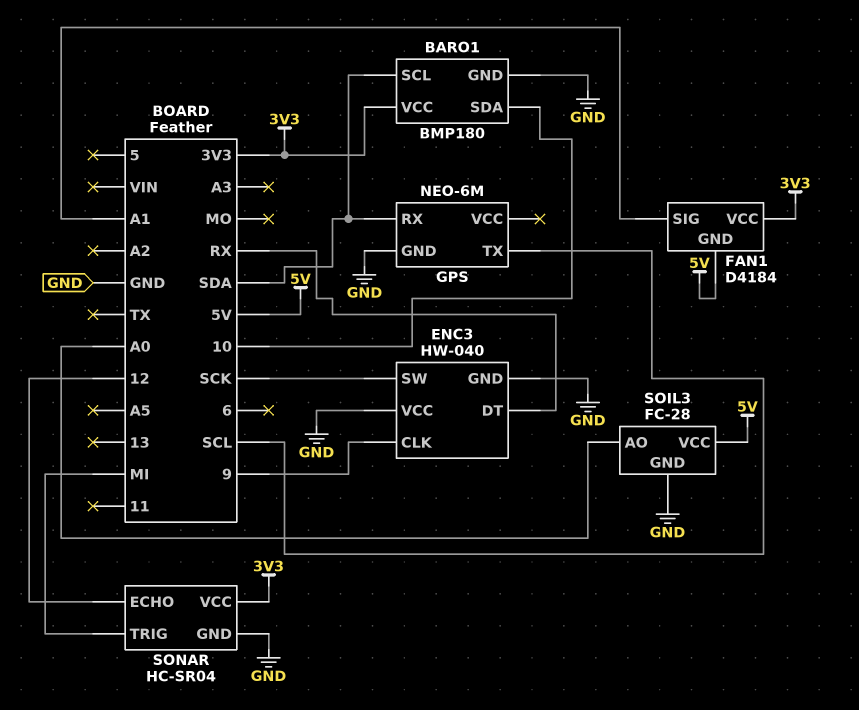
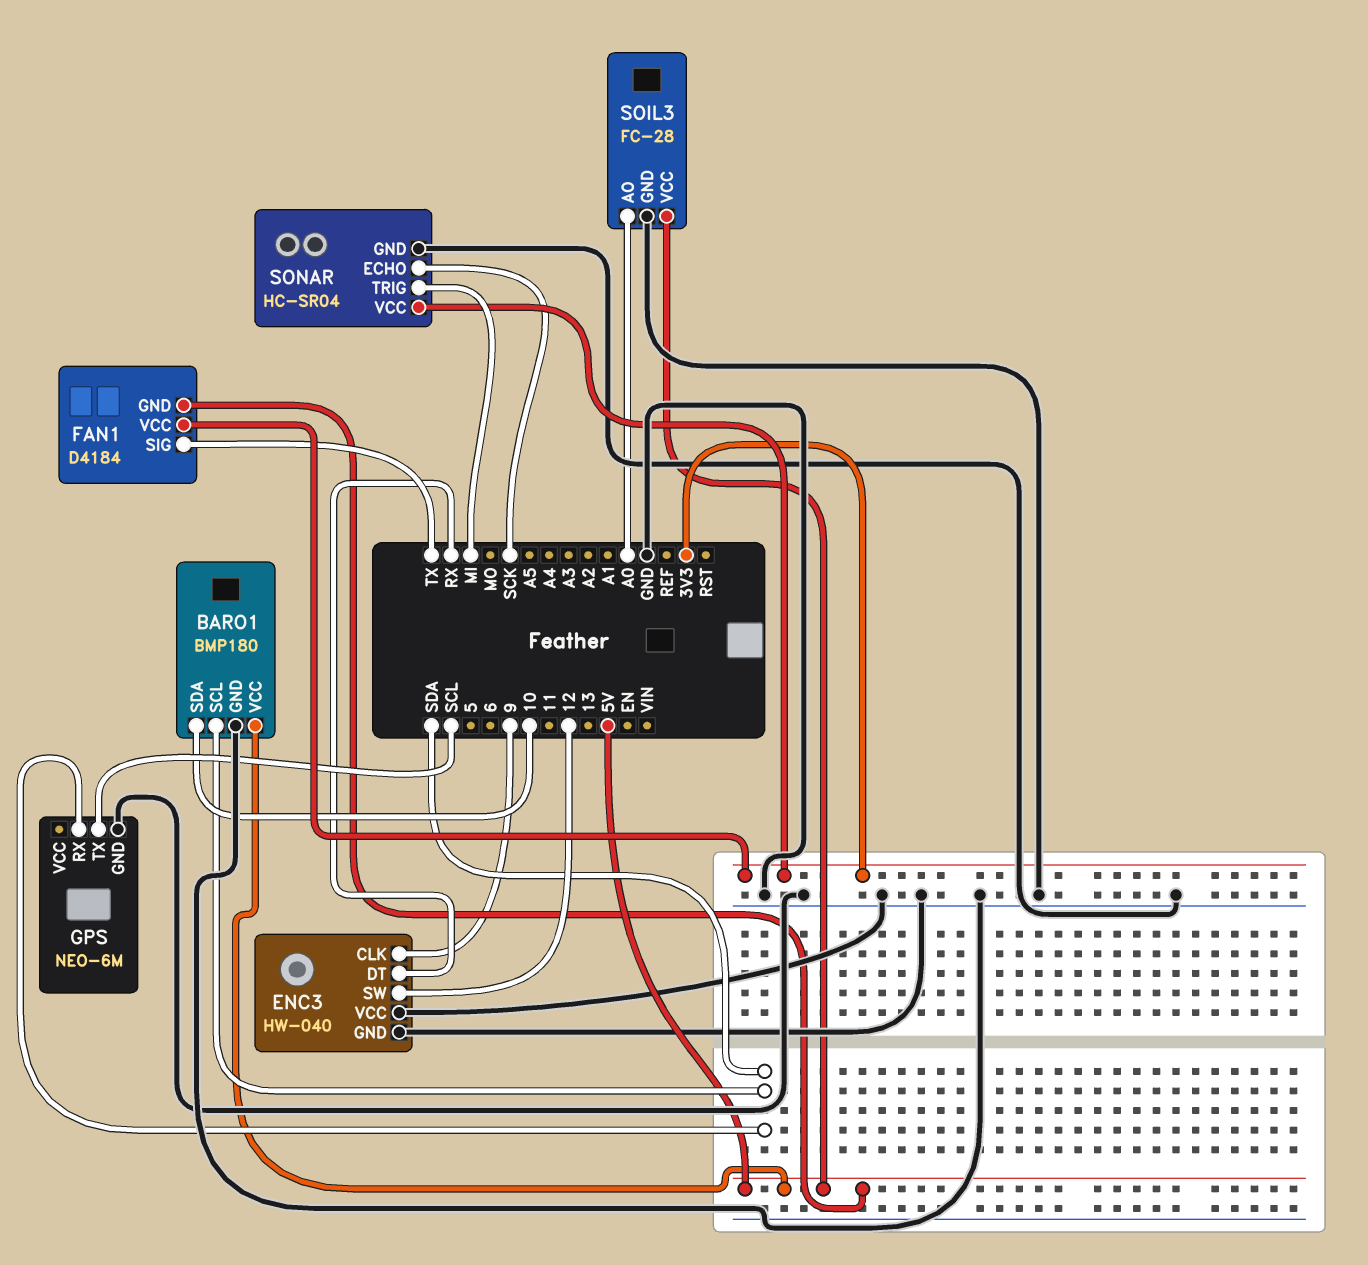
BARO1 pin VCC: 3V3 -> 5V
ENC3 pin SW: SCK -> 12
FAN1 pin SIG: A1 -> TX
SONAR pin ECHO: 12 -> SCK

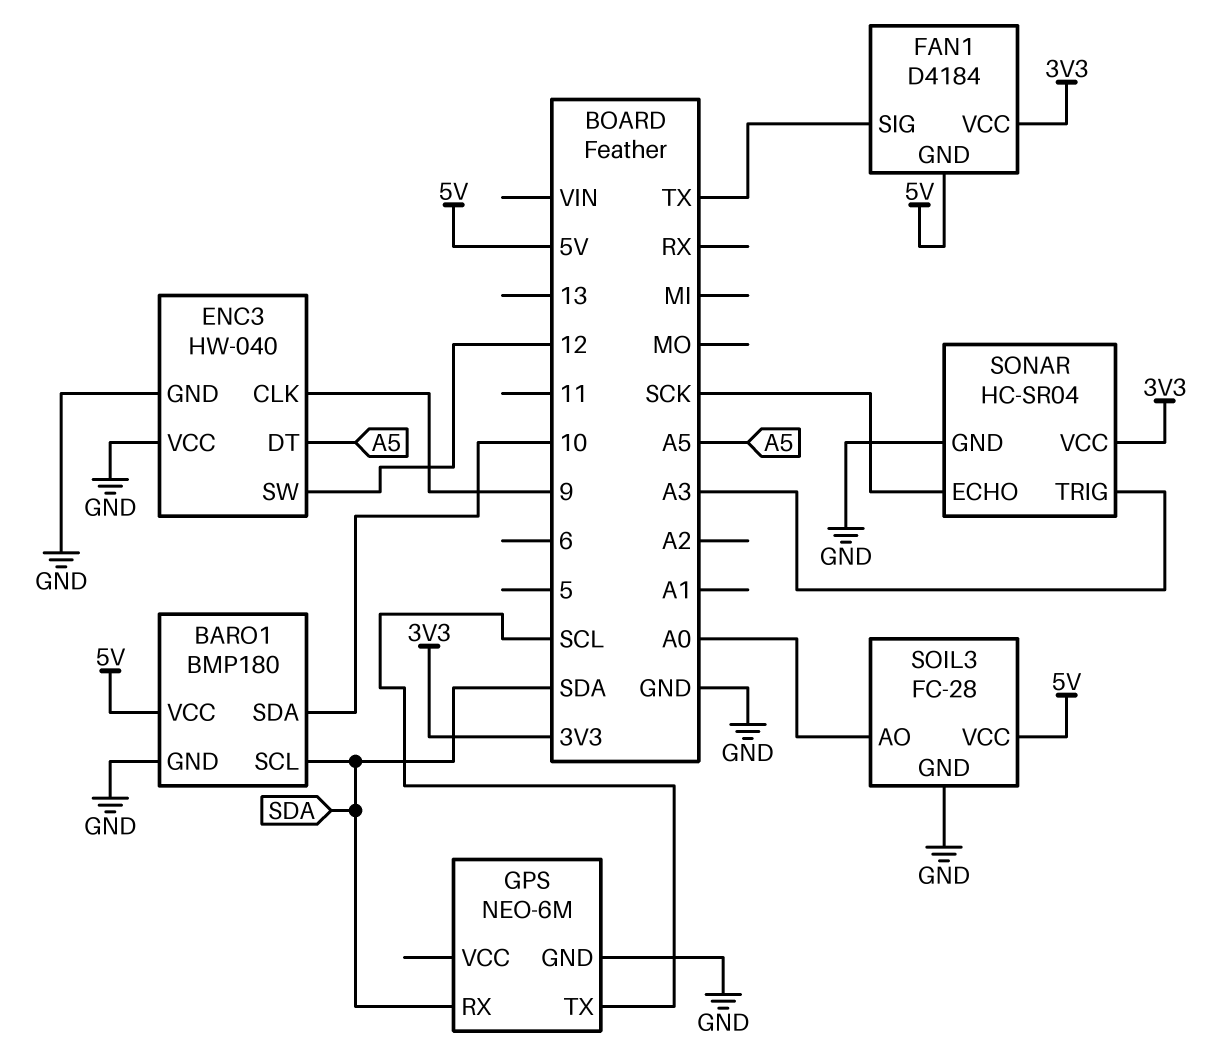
ENC3 pin DT: RX -> A5
SONAR pin TRIG: MI -> A3

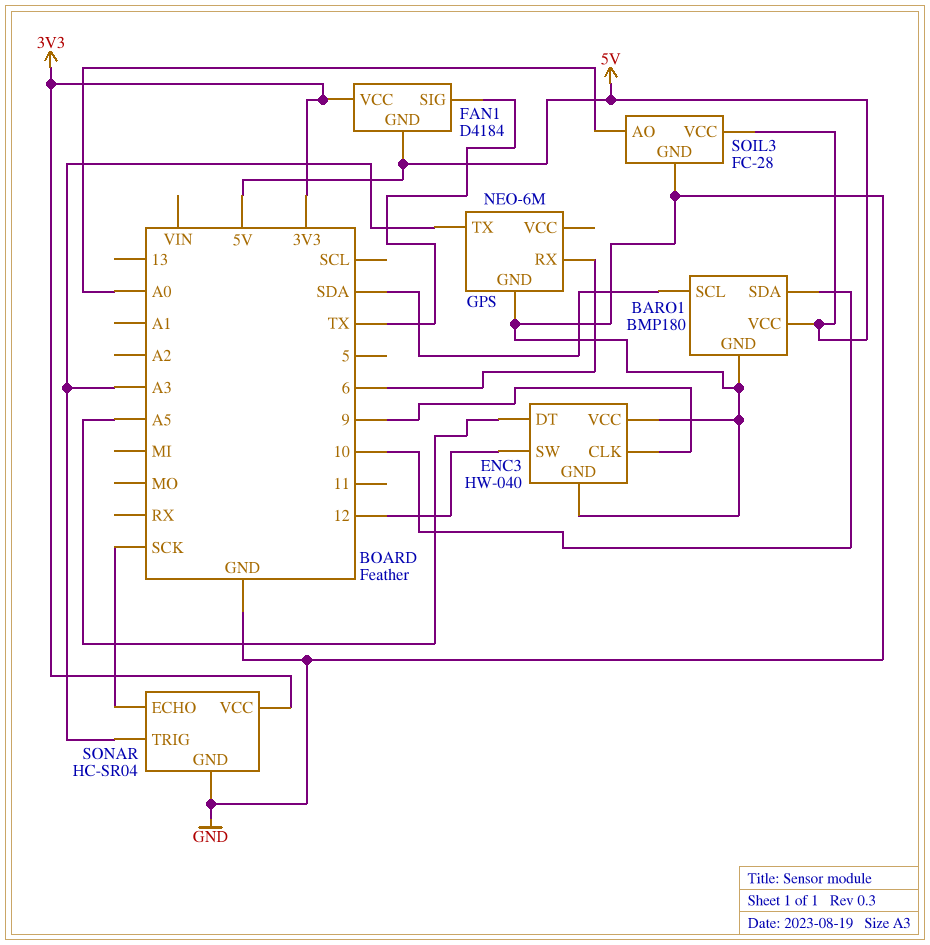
GPS pin RX: SDA -> 6
GPS pin TX: SCL -> A3

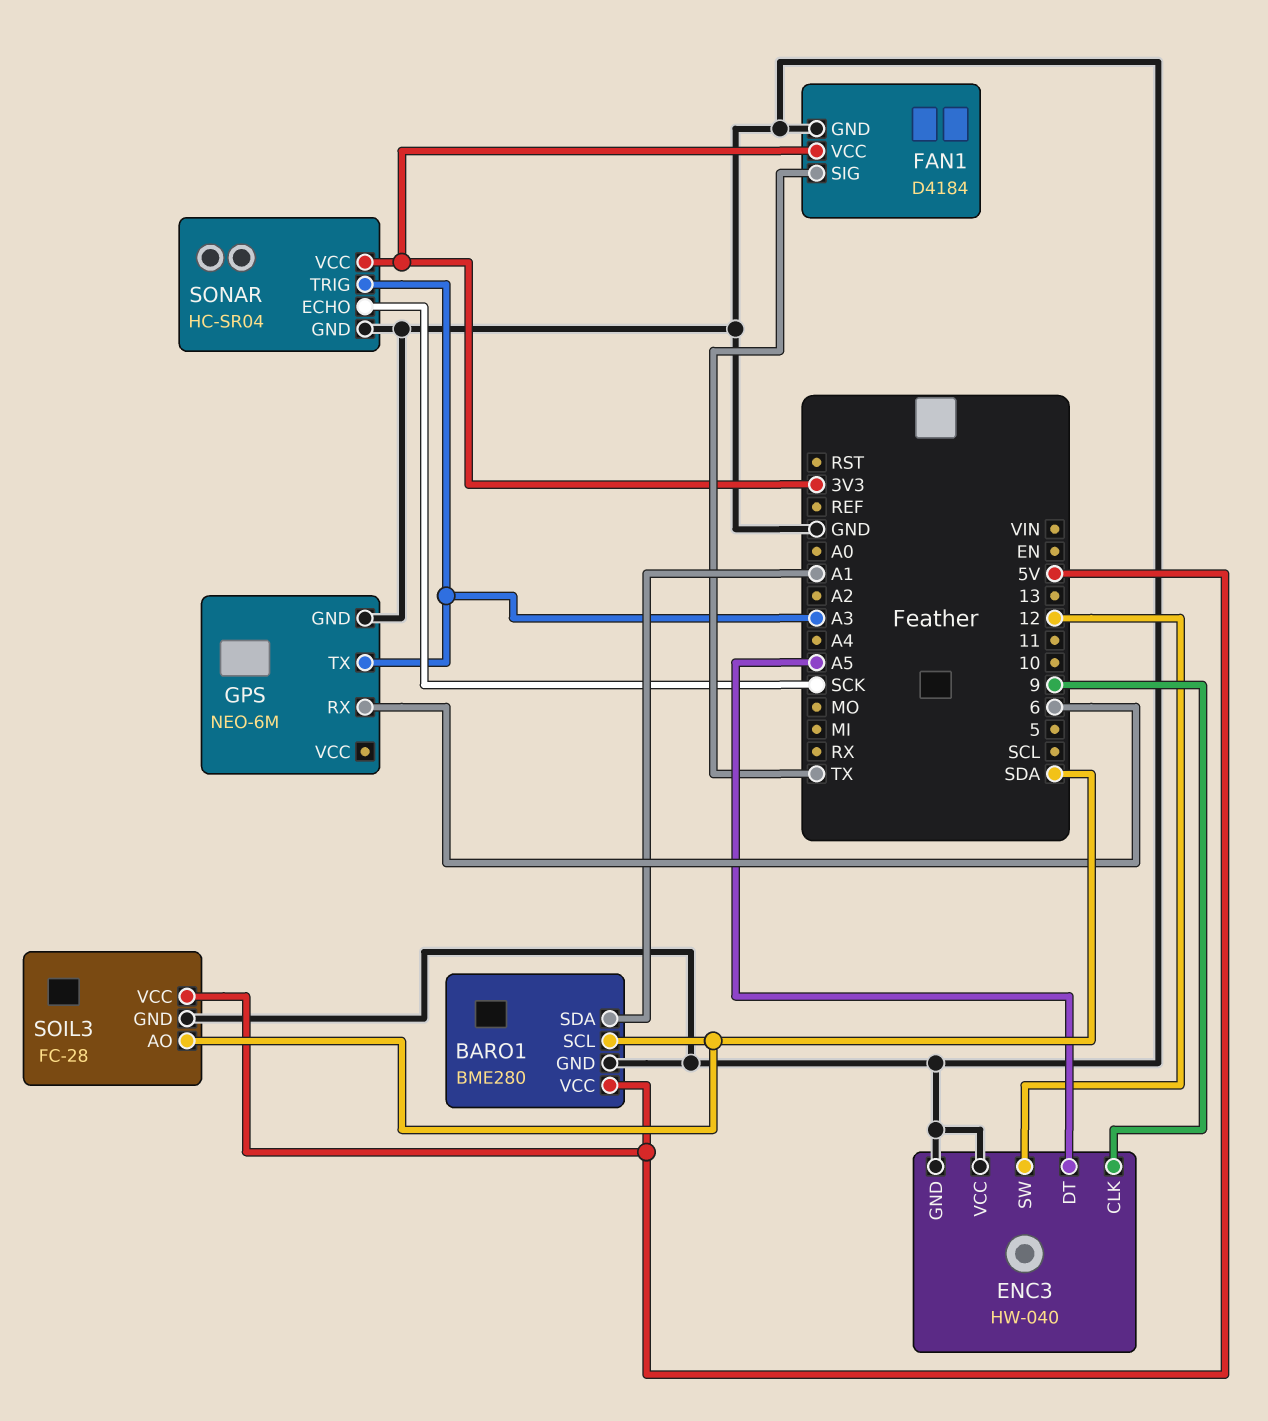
BARO1: BMP180 -> BME280
BARO1 pin SDA: 10 -> A1
FAN1 pin GND: 5V -> GND
SOIL3 pin AO: A0 -> SDA

